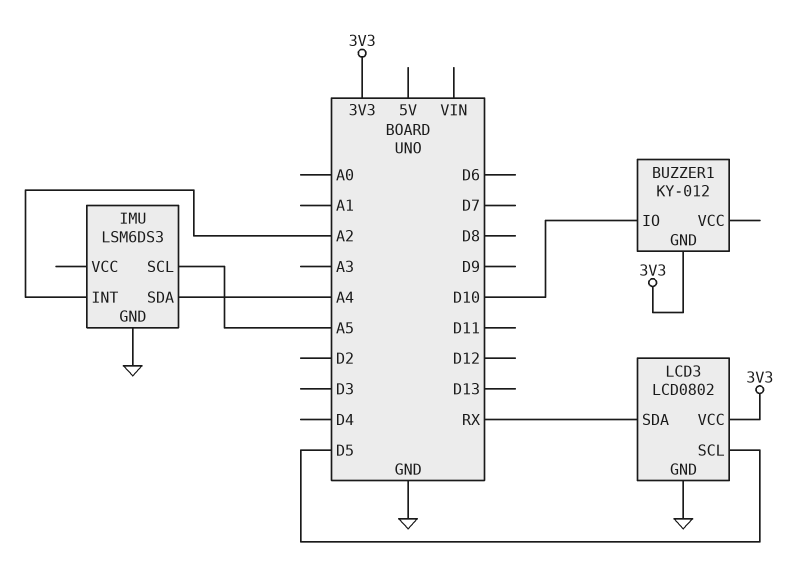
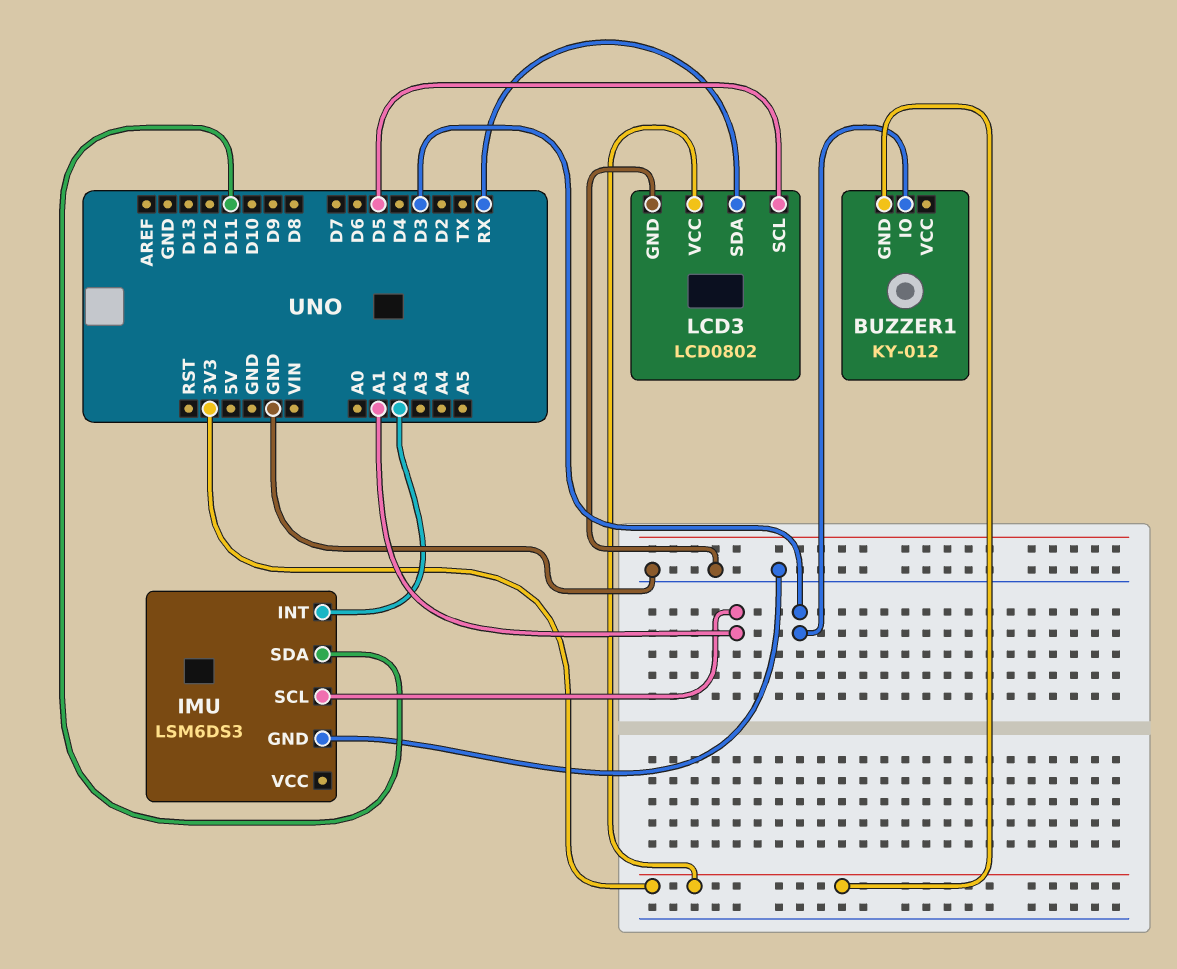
BUZZER1 pin IO: D10 -> D3
IMU pin SCL: A5 -> A1
IMU pin SDA: A4 -> D11

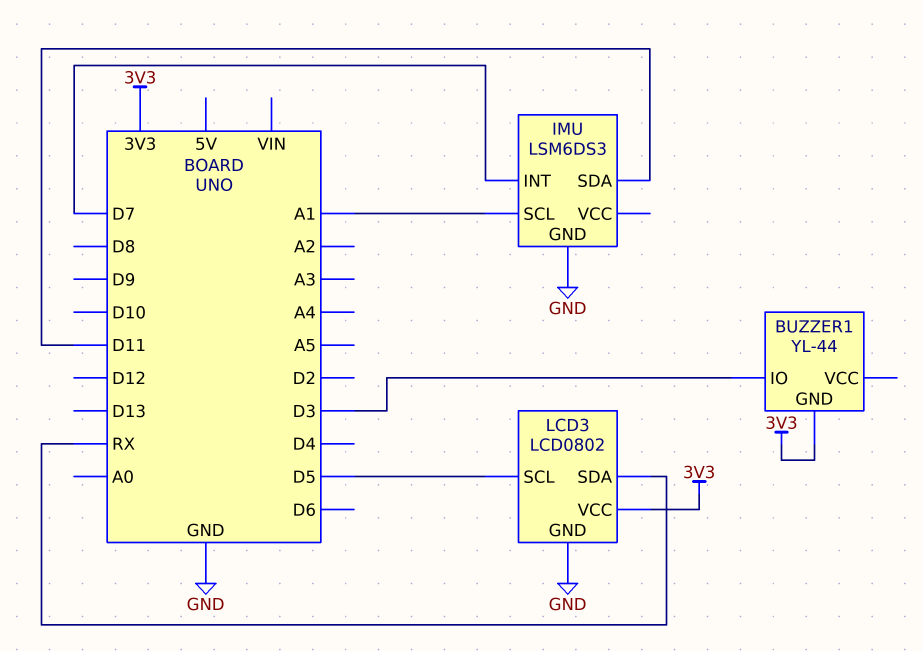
BUZZER1: KY-012 -> YL-44
IMU pin INT: A2 -> D7

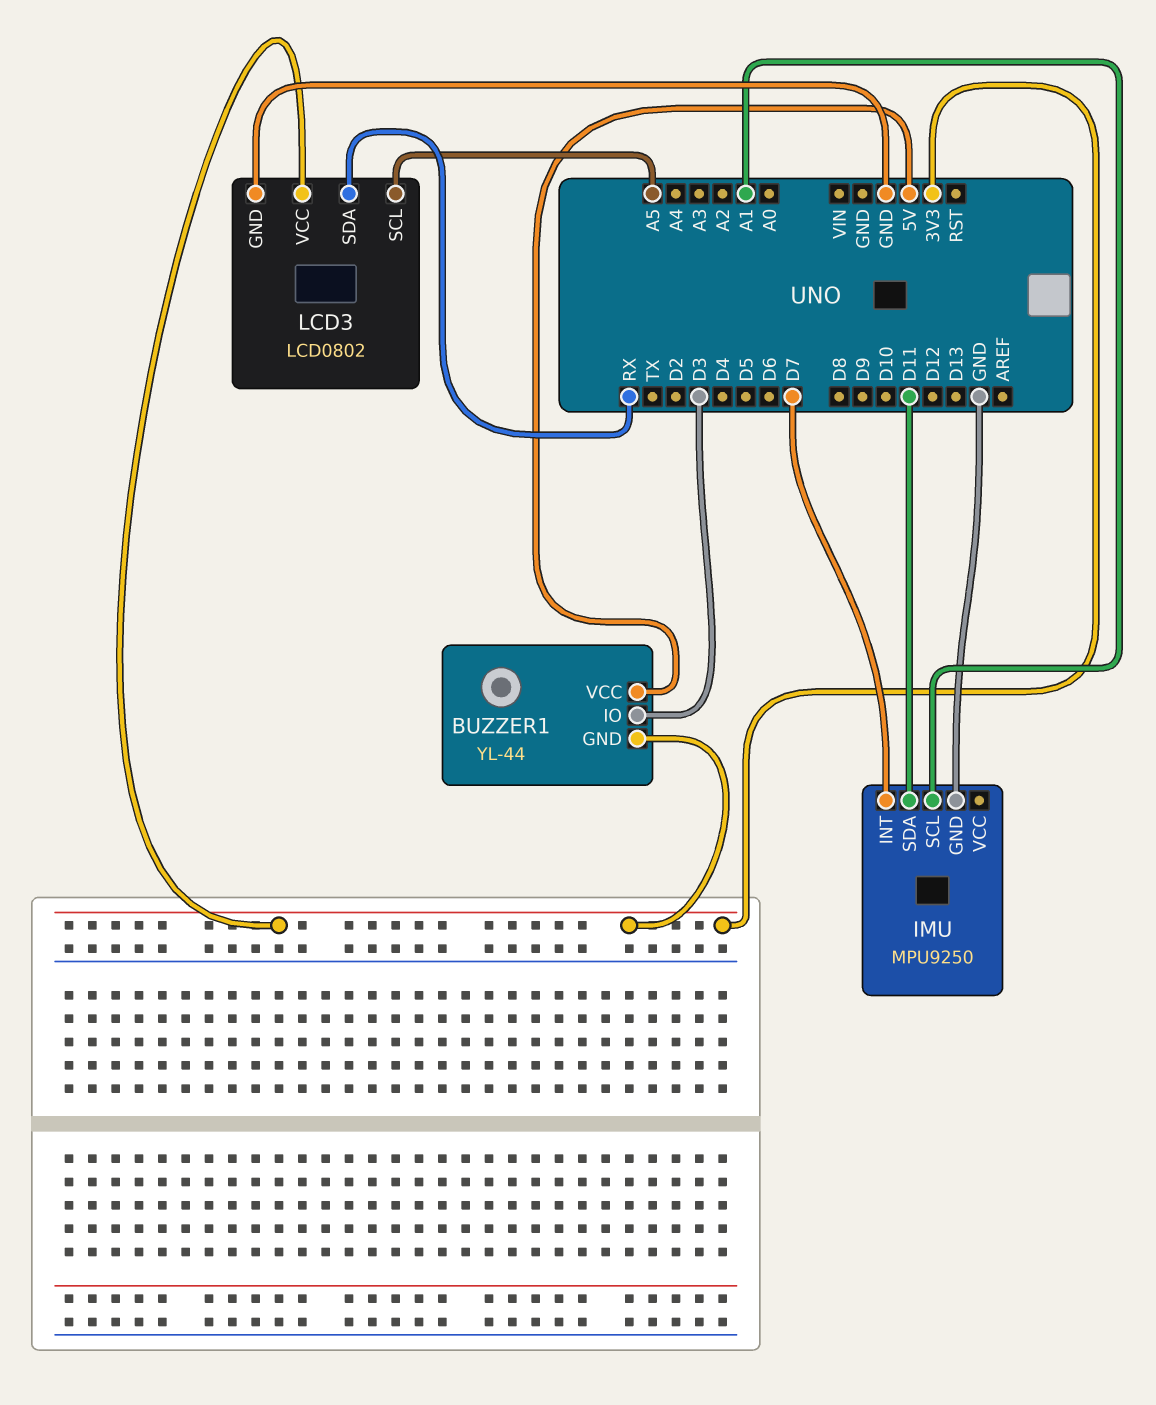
BUZZER1 pin VCC: none -> 5V
IMU: LSM6DS3 -> MPU9250
LCD3 pin SCL: D5 -> A5

